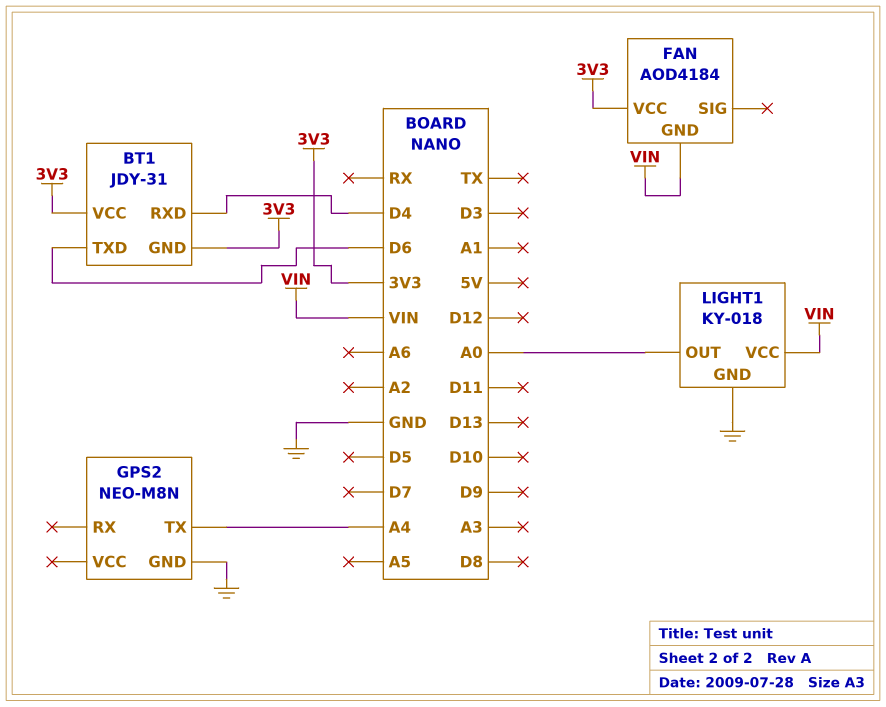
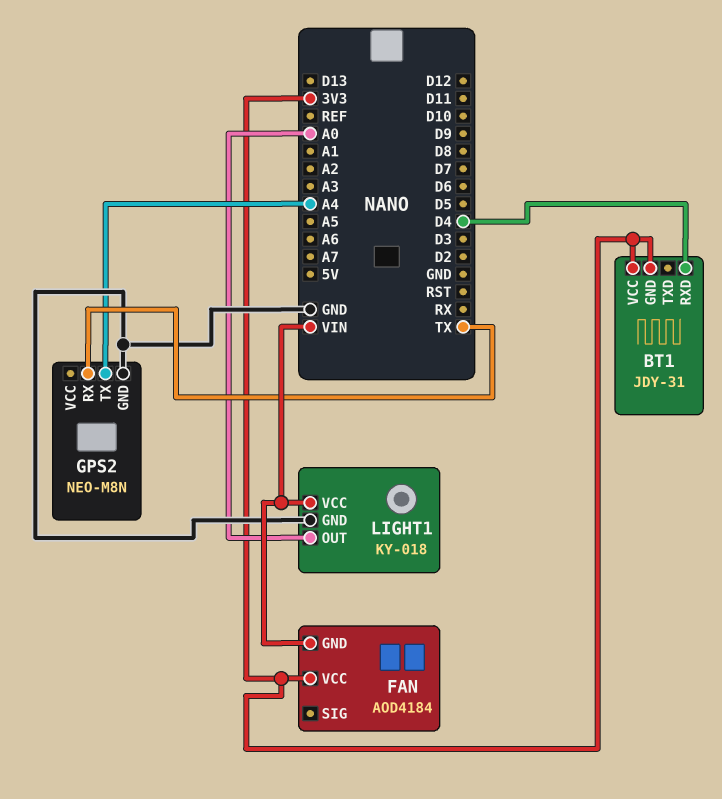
BT1 pin TXD: D6 -> none
GPS2 pin RX: none -> TX

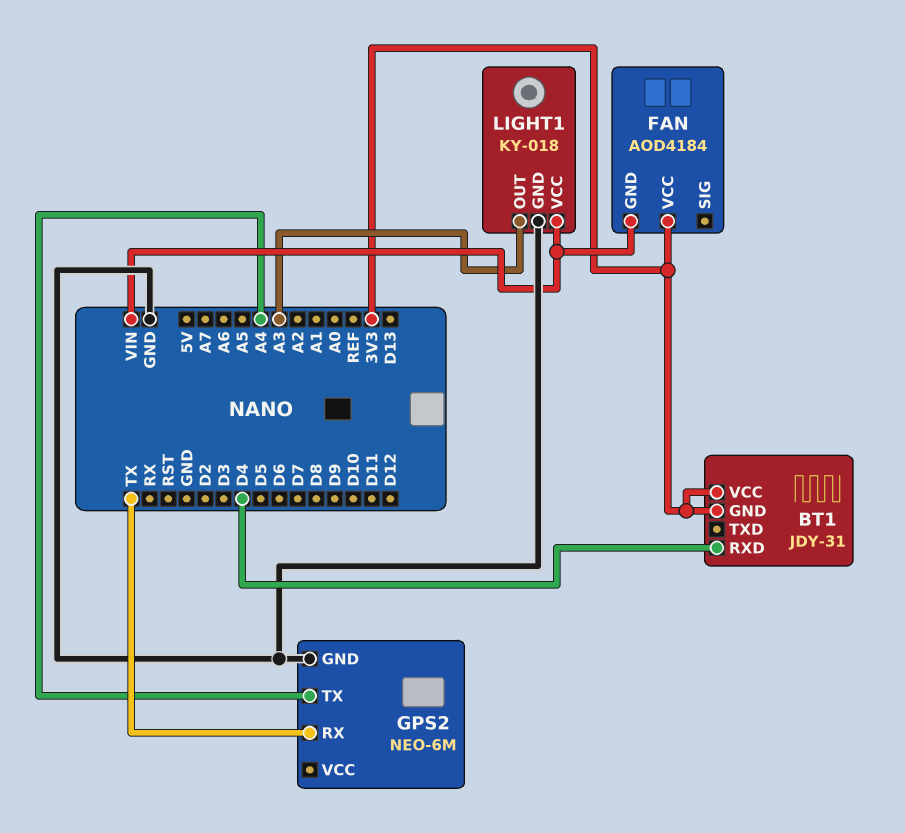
GPS2: NEO-M8N -> NEO-6M
LIGHT1 pin OUT: A0 -> A3

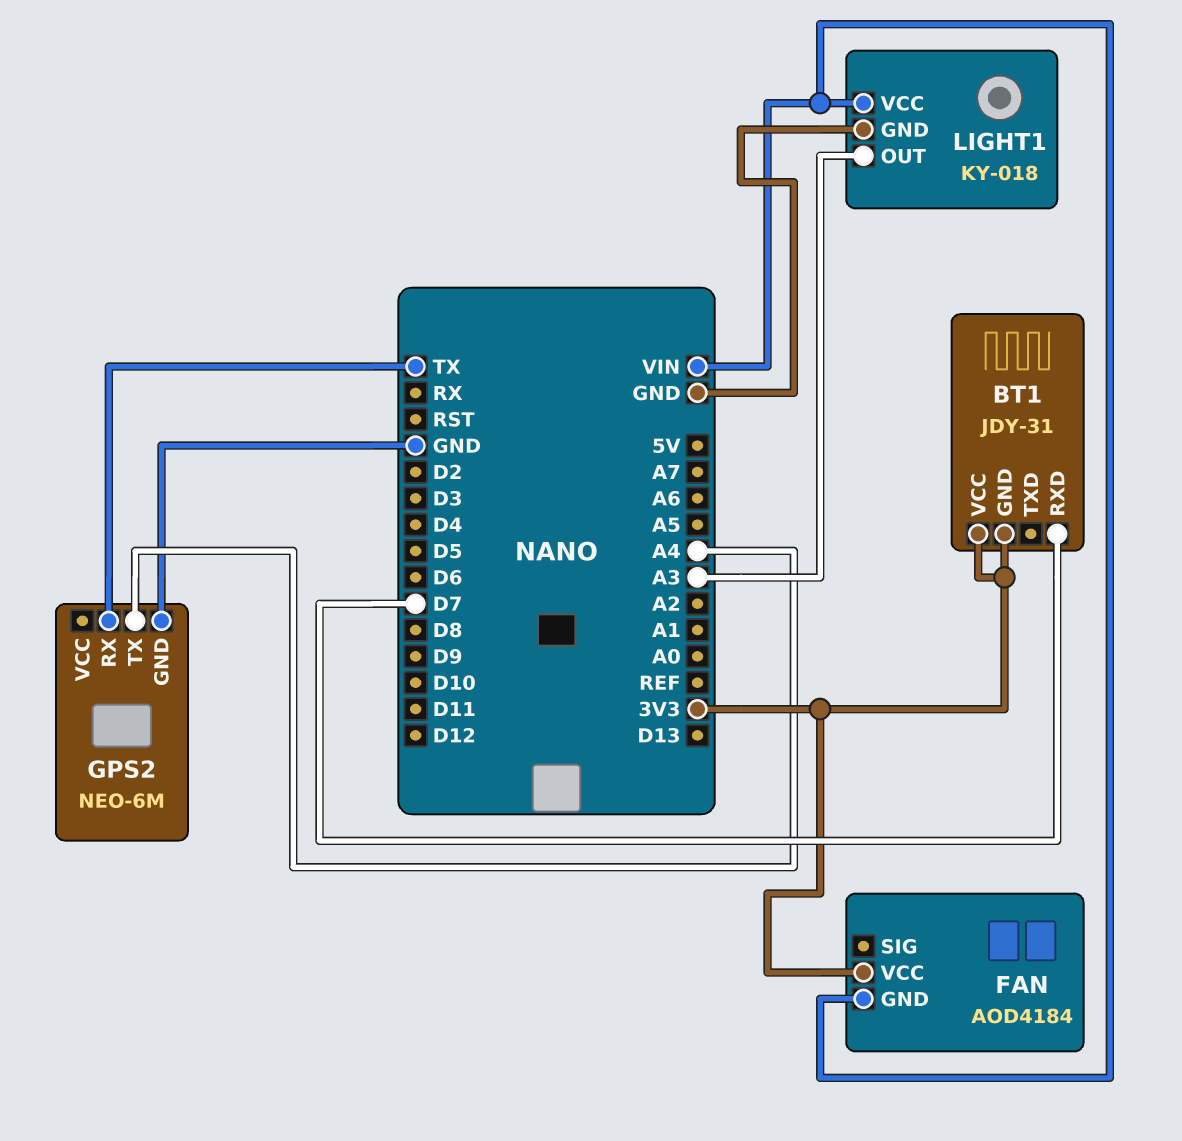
BT1 pin RXD: D4 -> D7

